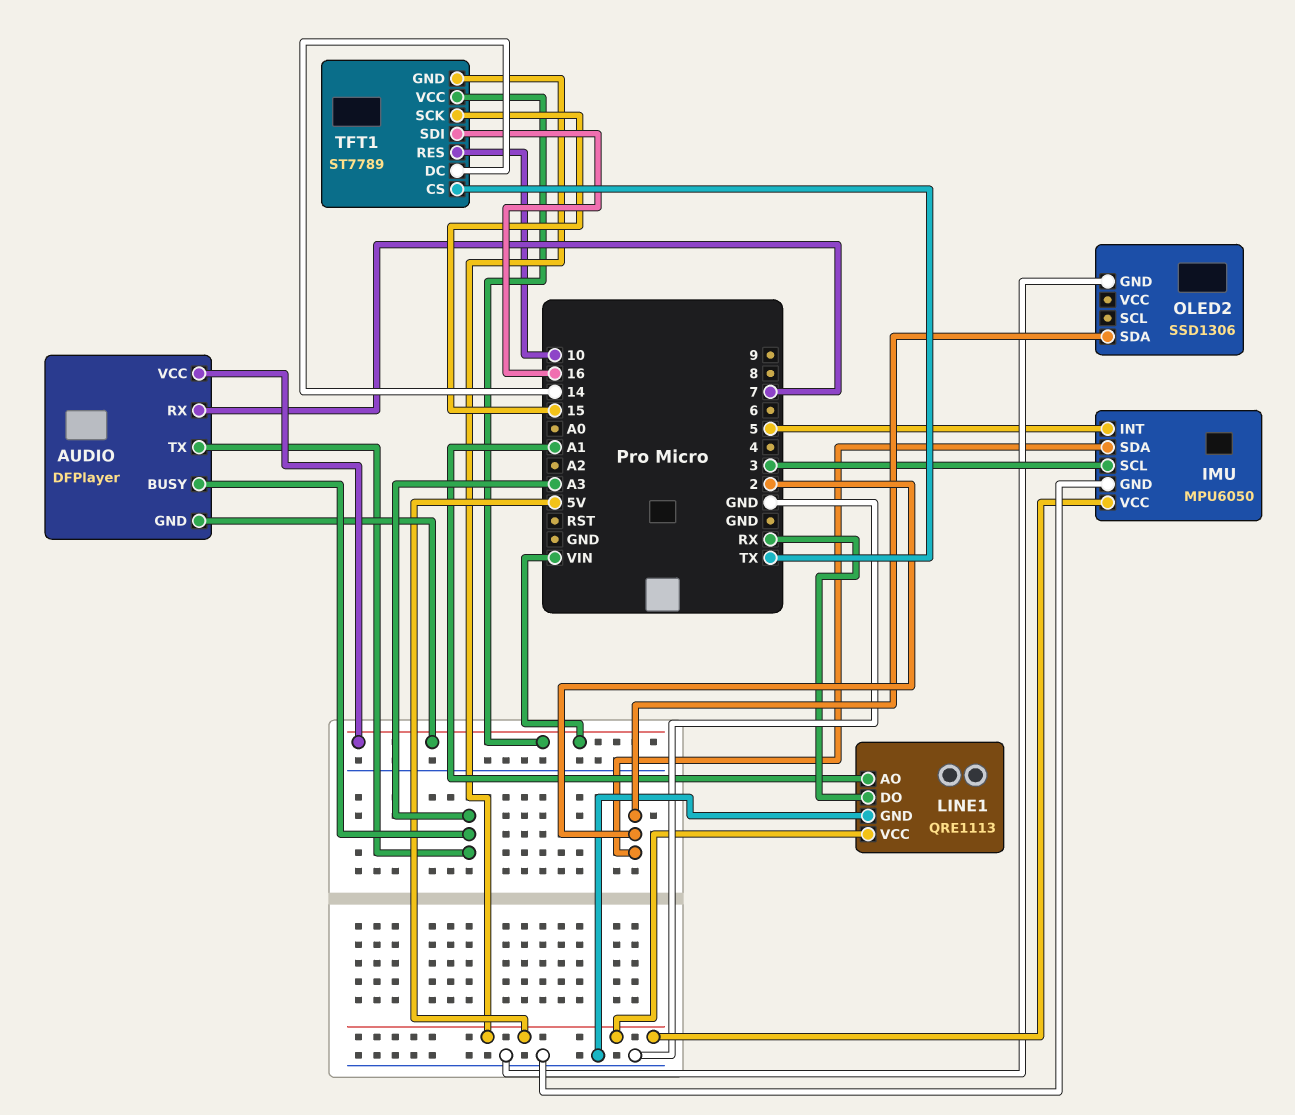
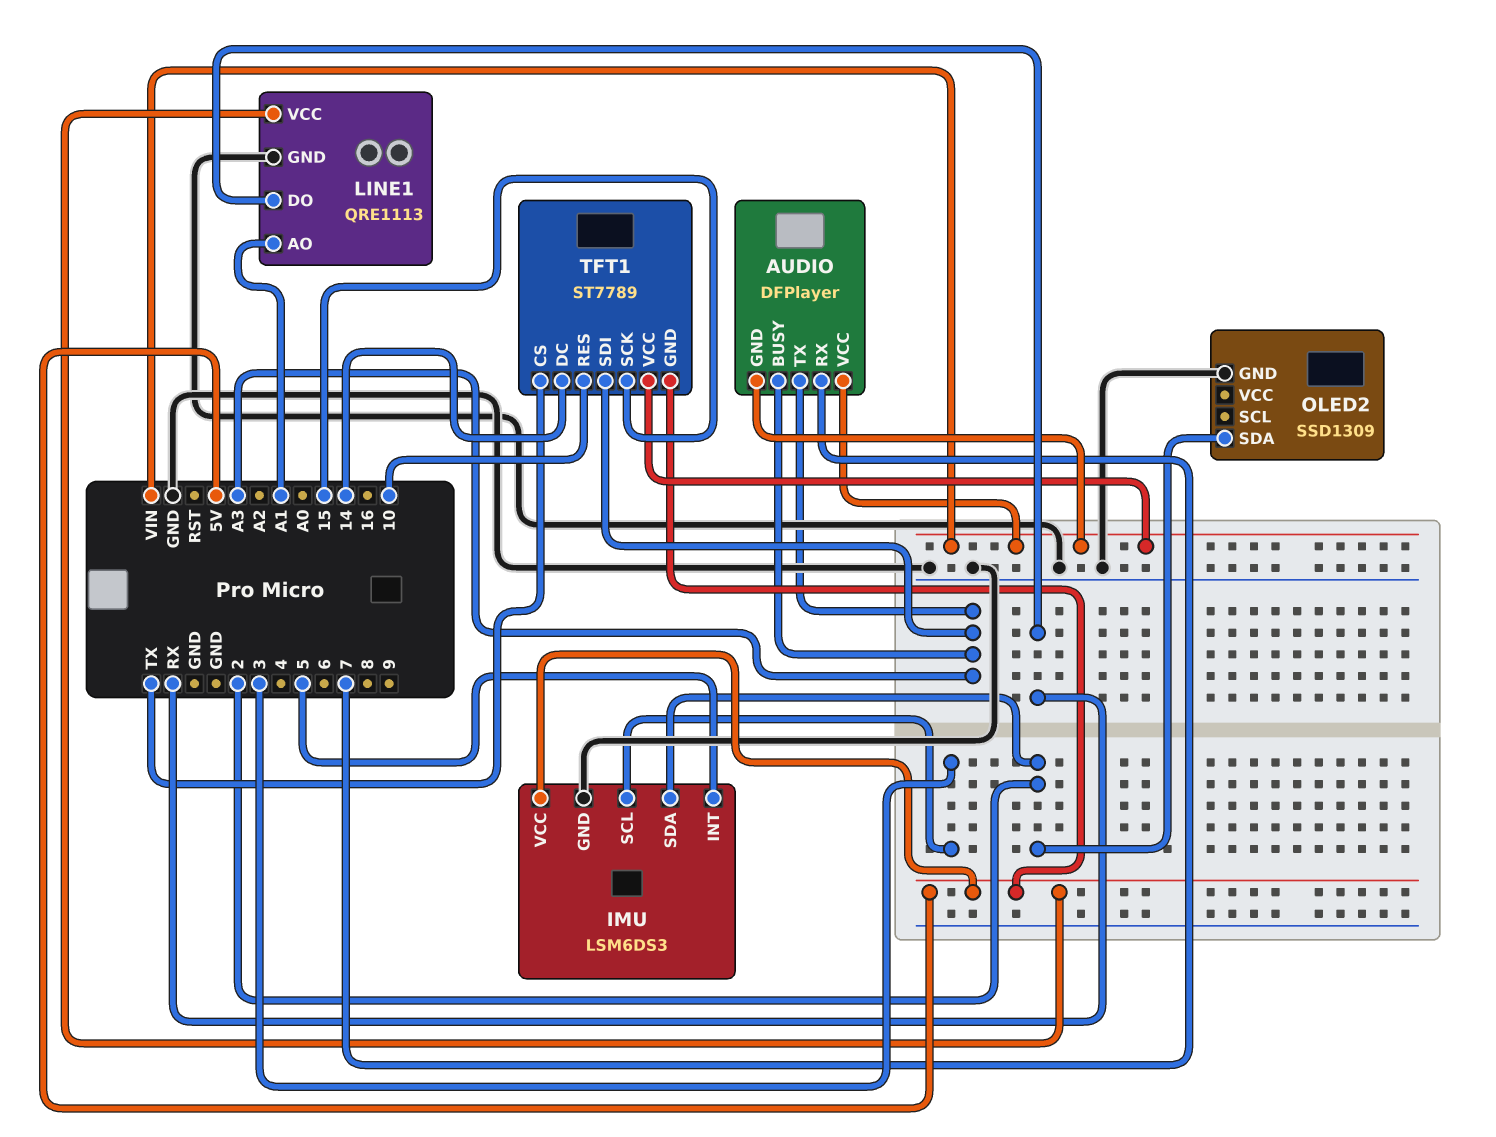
IMU: MPU6050 -> LSM6DS3
OLED2: SSD1306 -> SSD1309
TFT1 pin SDI: 16 -> A3

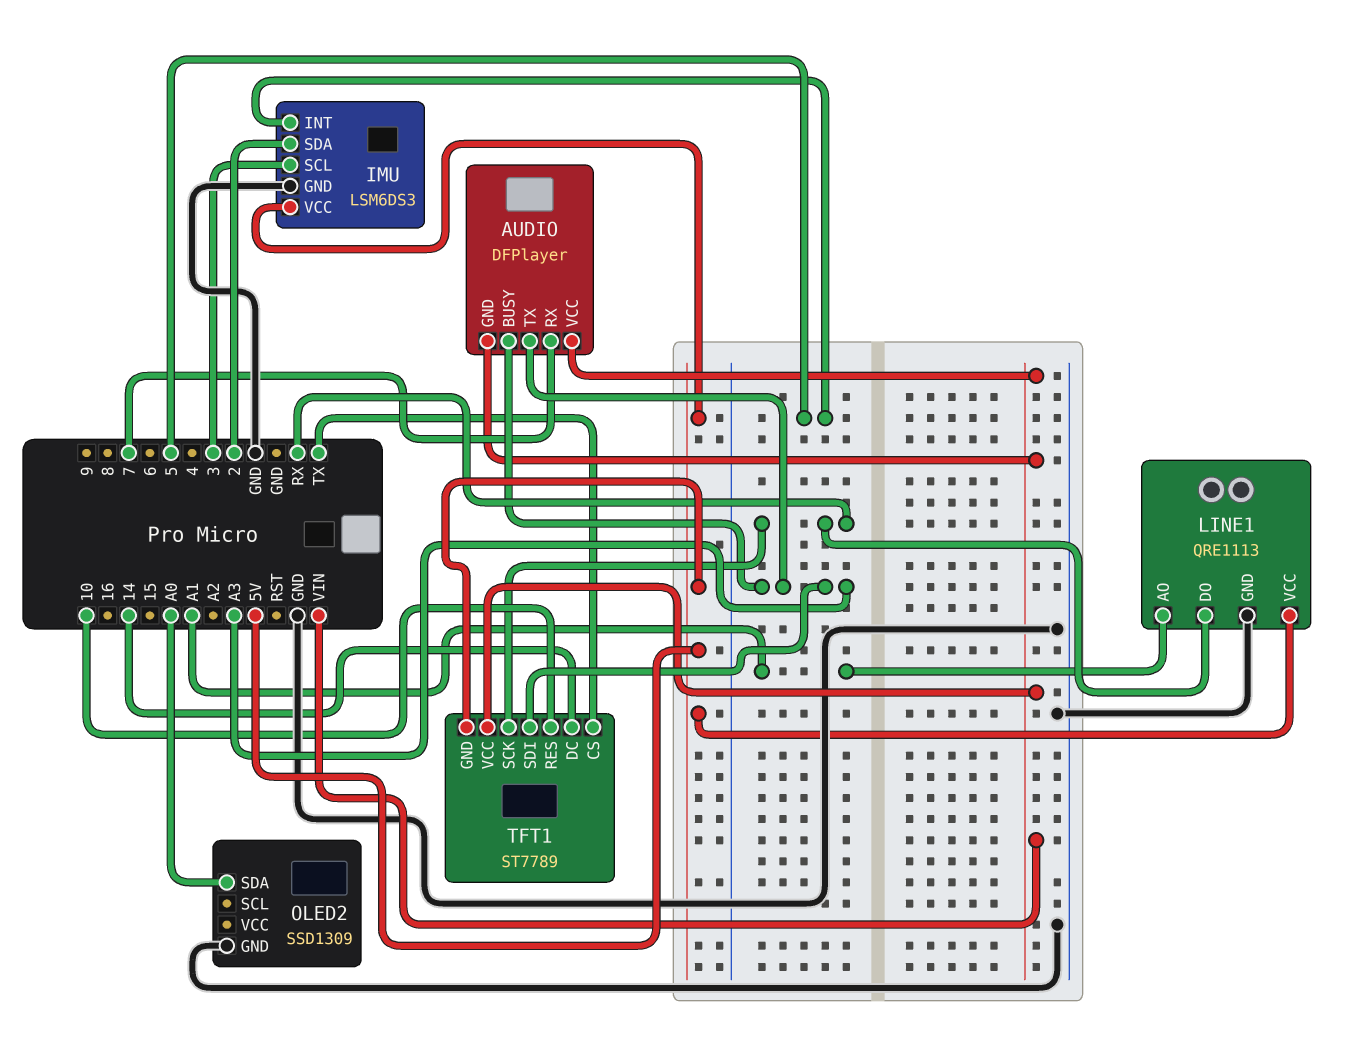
OLED2 pin SDA: 2 -> A0
TFT1 pin SCK: 15 -> RX

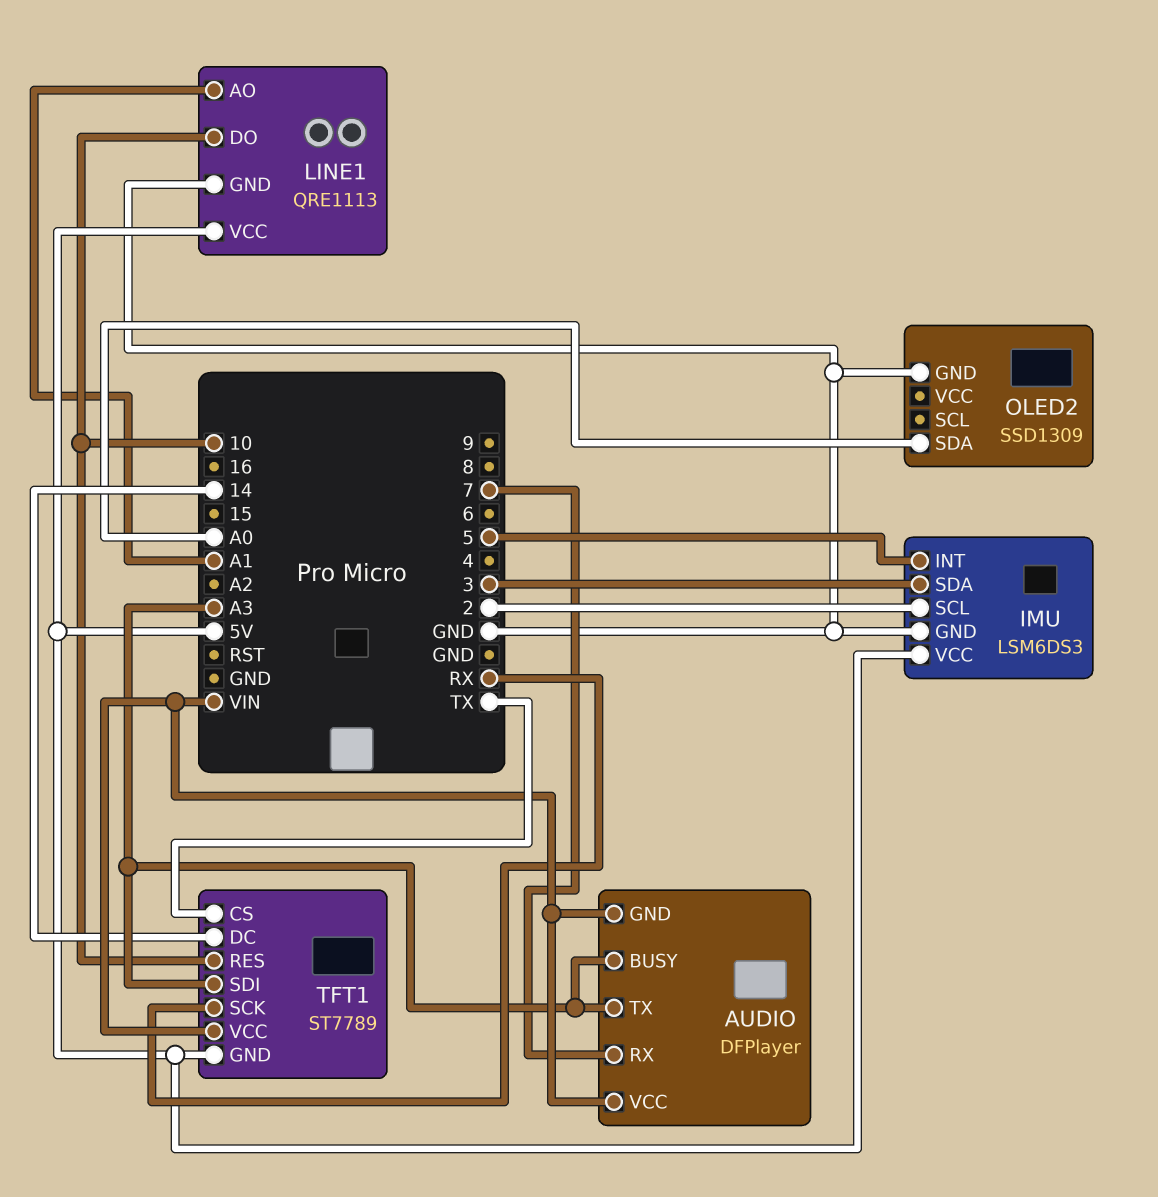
IMU pin SCL: 3 -> 2
IMU pin SDA: 2 -> 3
LINE1 pin DO: RX -> 10

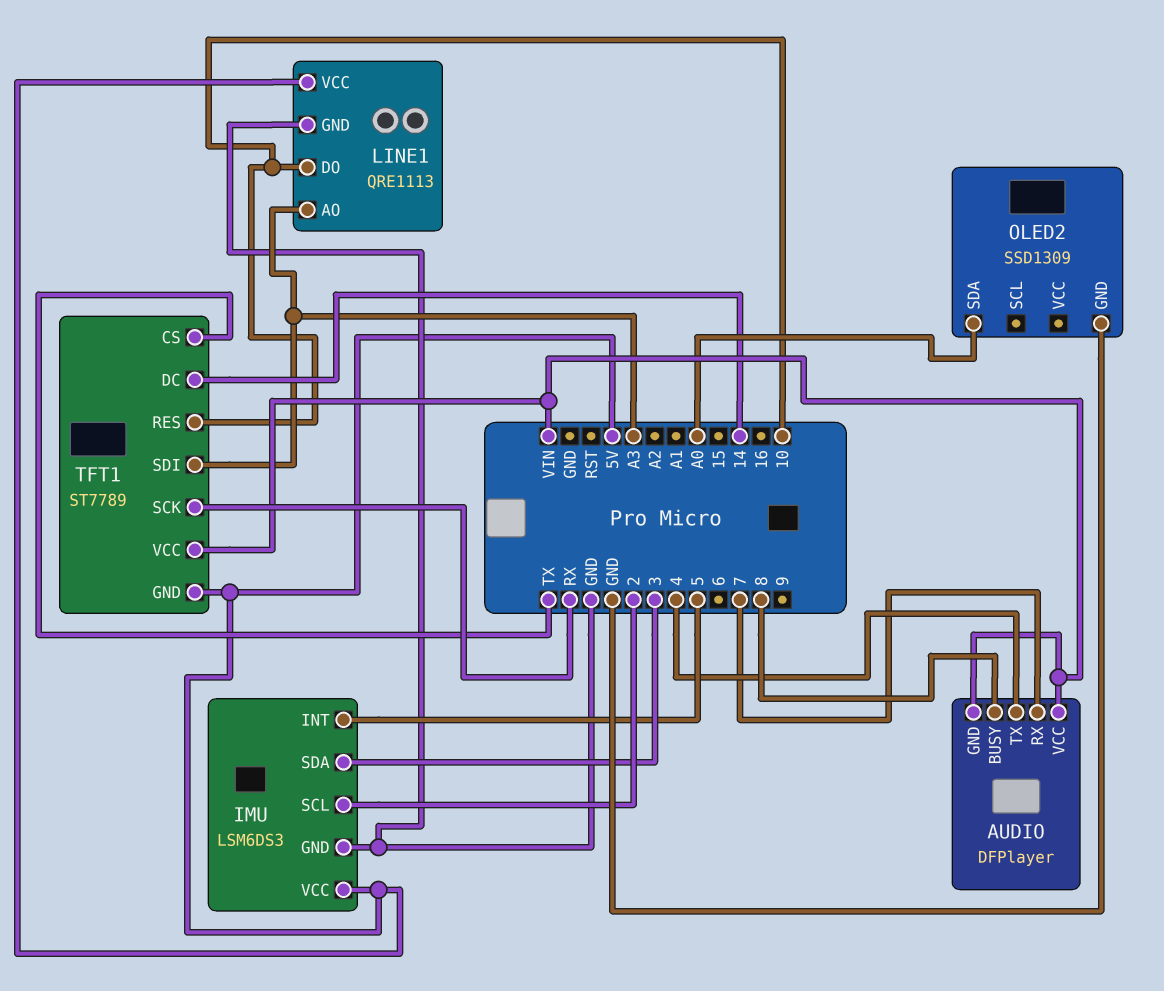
AUDIO pin BUSY: A3 -> 8
AUDIO pin TX: A3 -> 4
LINE1 pin AO: A1 -> A3

